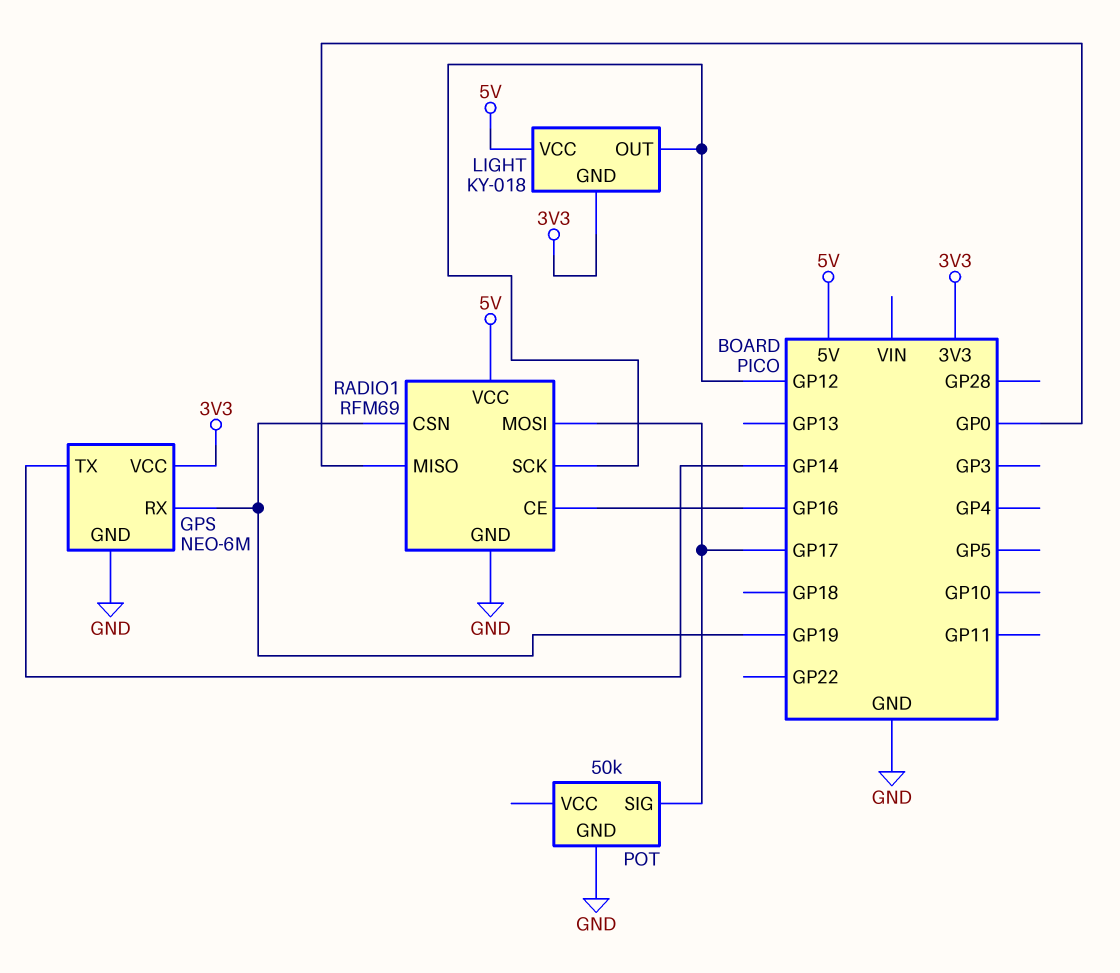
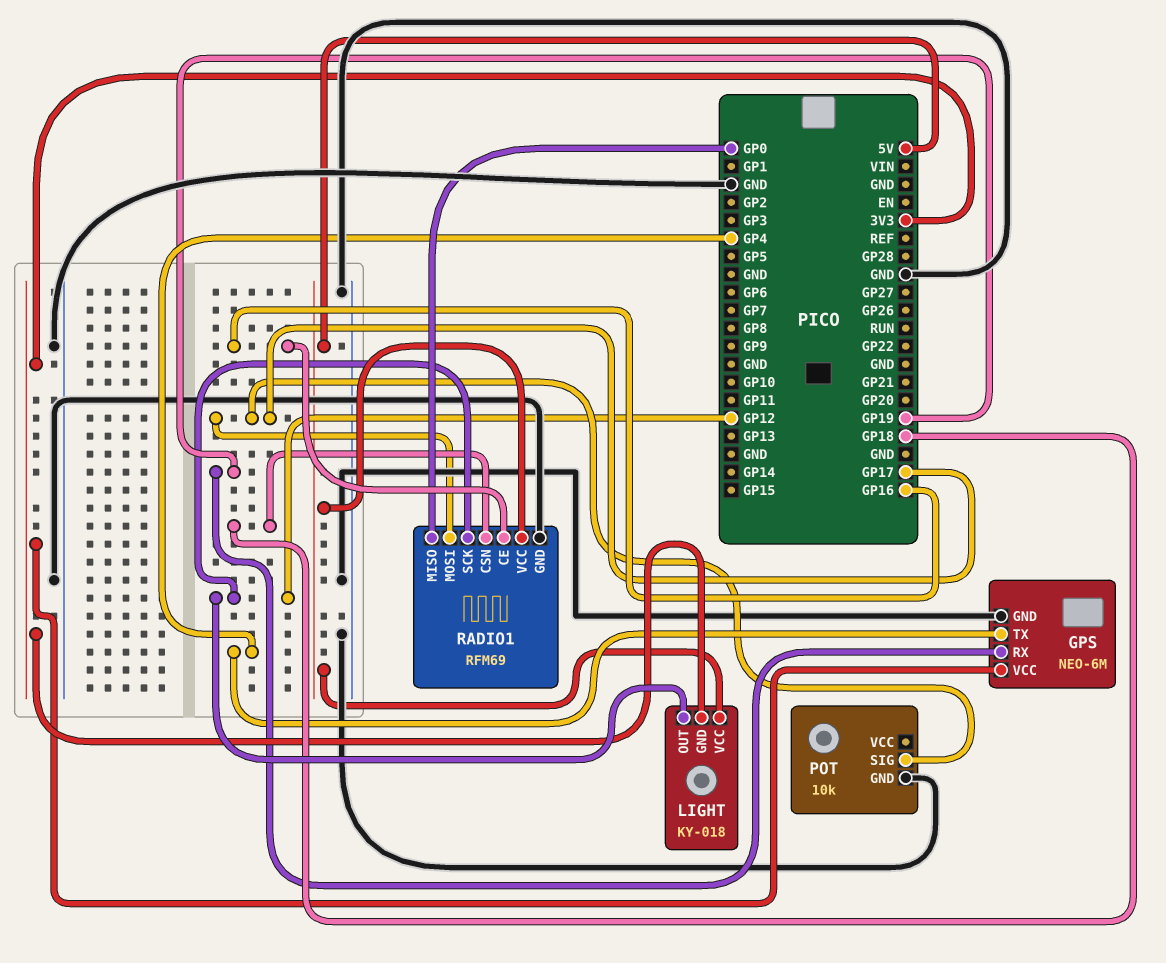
GPS pin TX: GP14 -> GP4
POT: 50k -> 10k
RADIO1 pin CSN: GP19 -> GP18

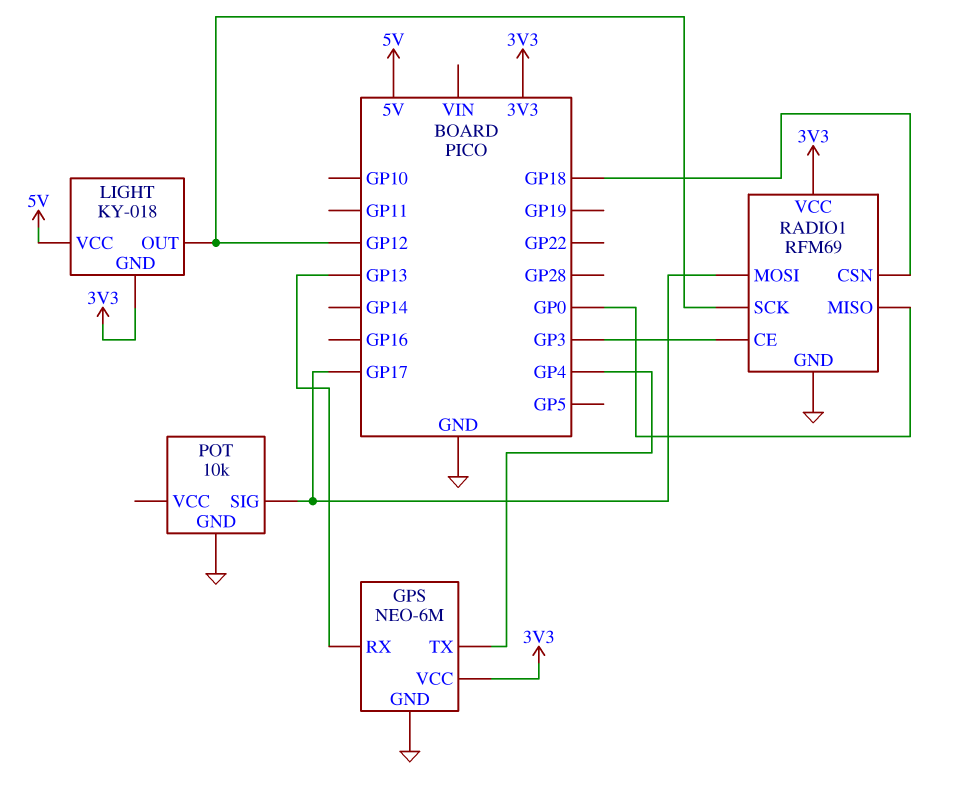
GPS pin RX: GP19 -> GP13
RADIO1 pin CE: GP16 -> GP3
RADIO1 pin VCC: 5V -> 3V3

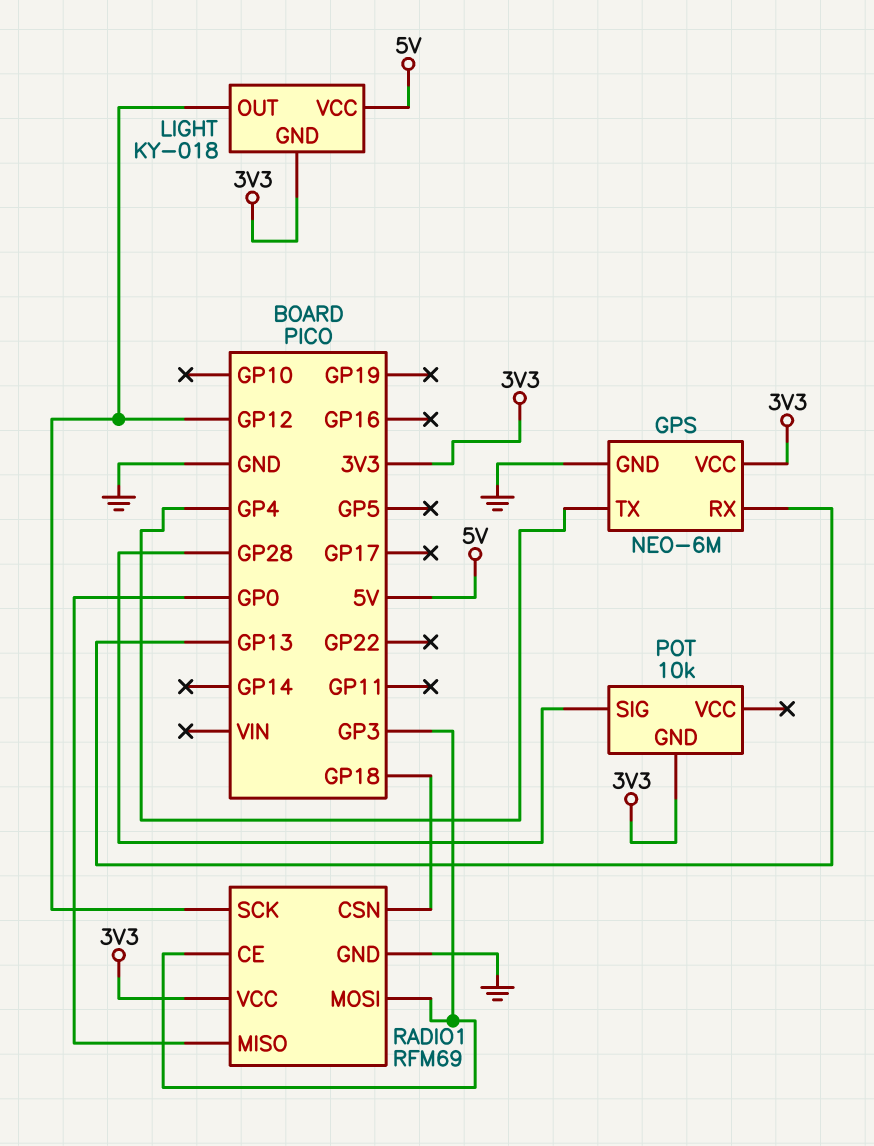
POT pin GND: GND -> 3V3
POT pin SIG: GP17 -> GP28
RADIO1 pin MOSI: GP17 -> GP3

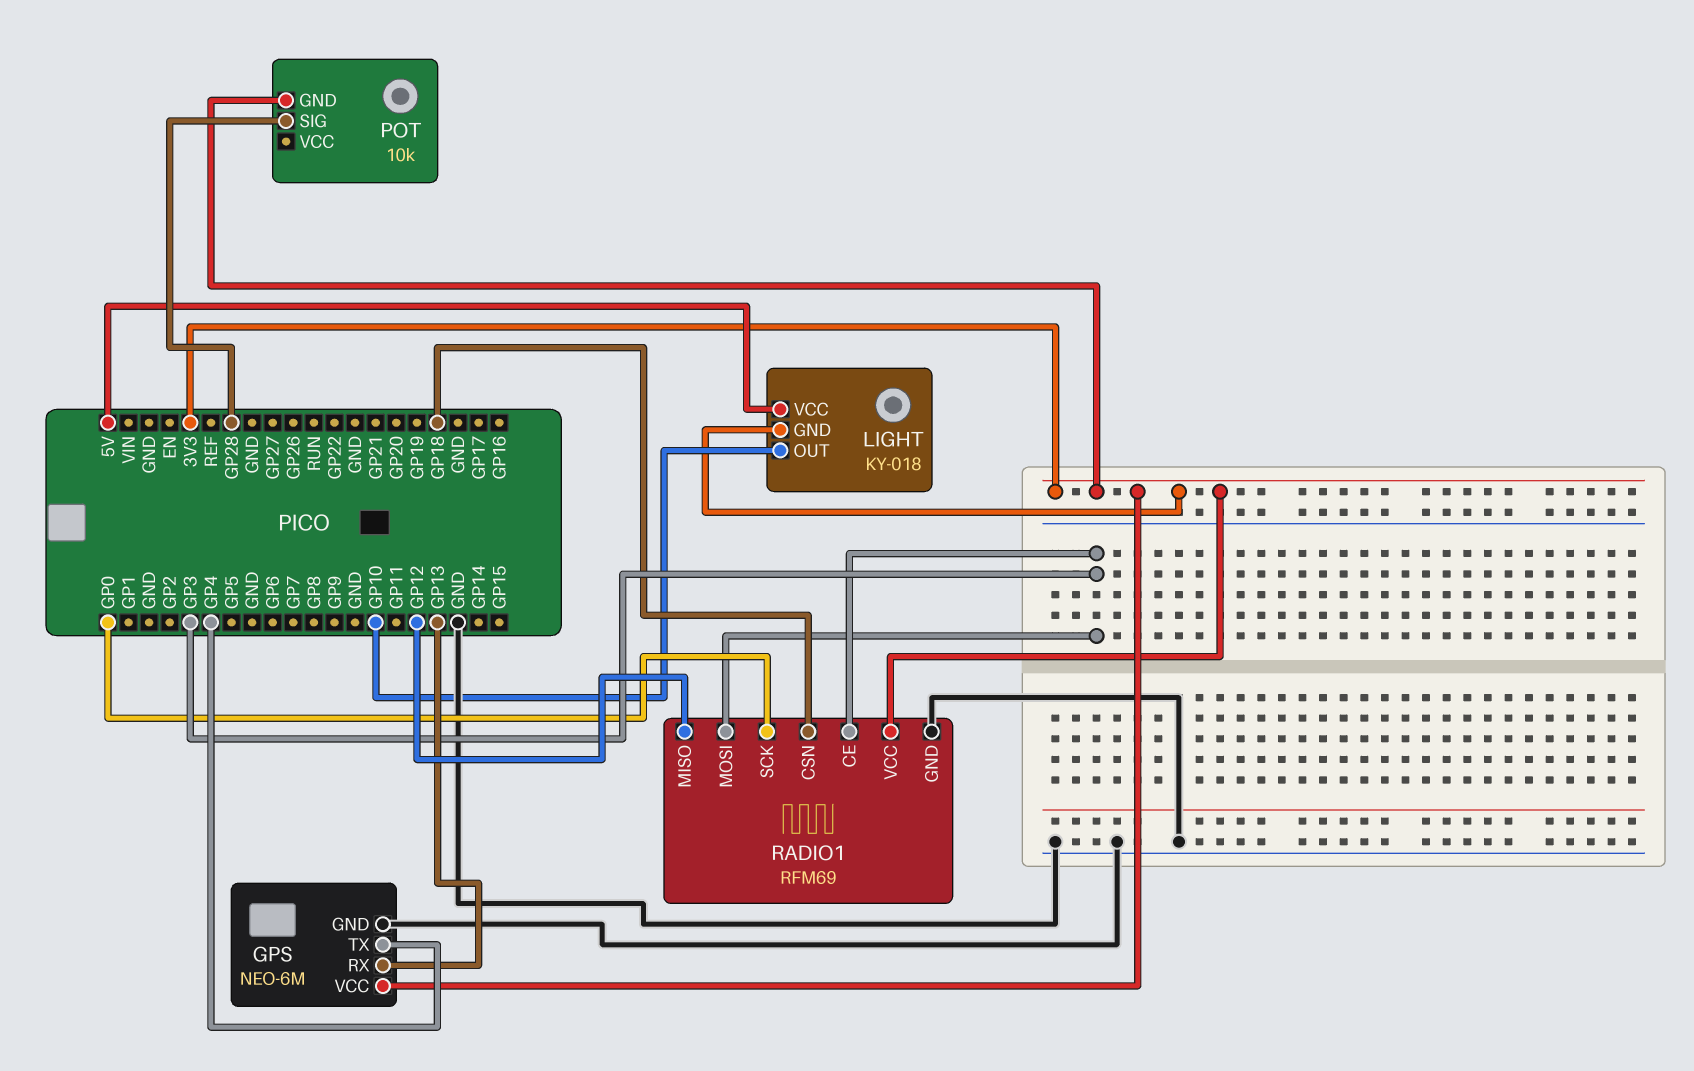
LIGHT pin OUT: GP12 -> GP10
RADIO1 pin MISO: GP0 -> GP12
RADIO1 pin SCK: GP12 -> GP0

